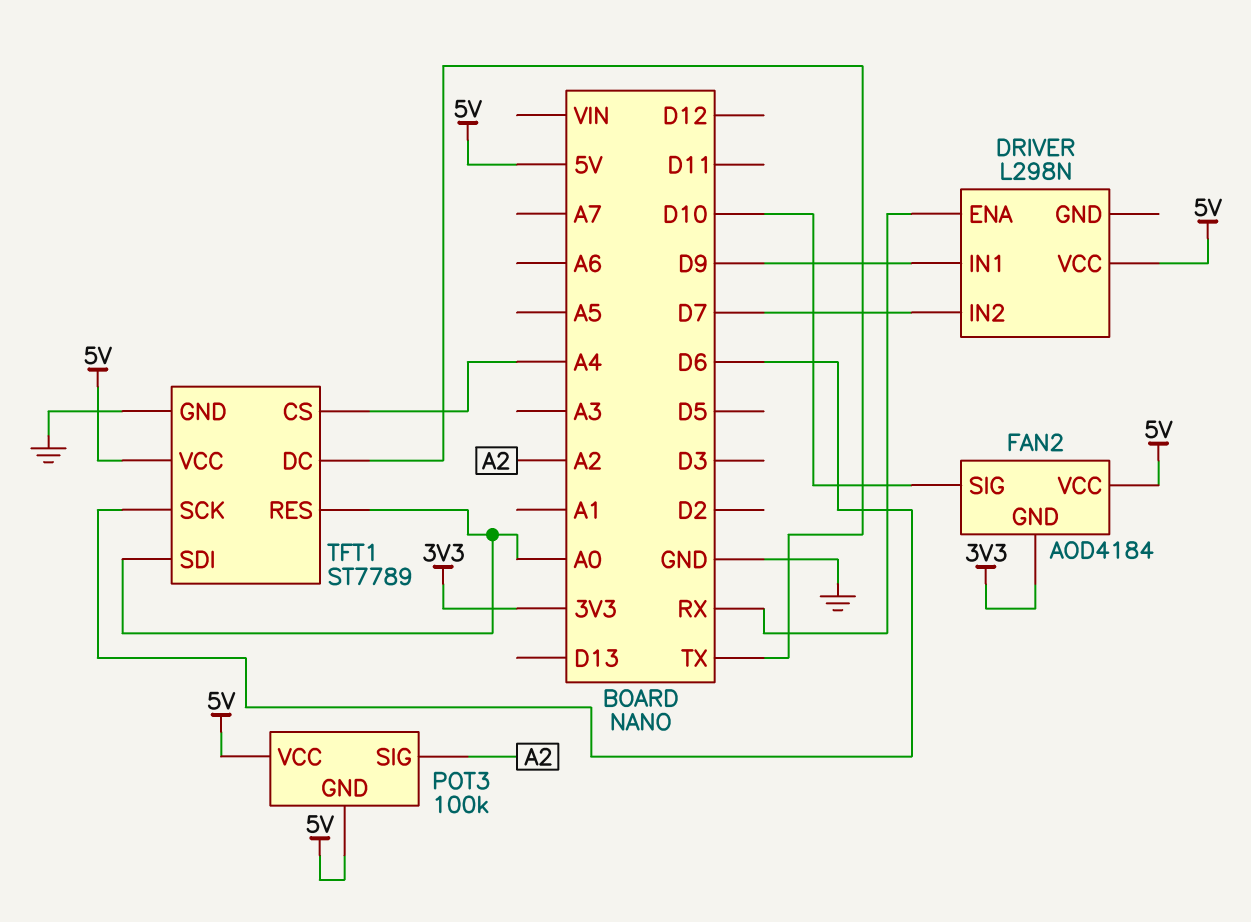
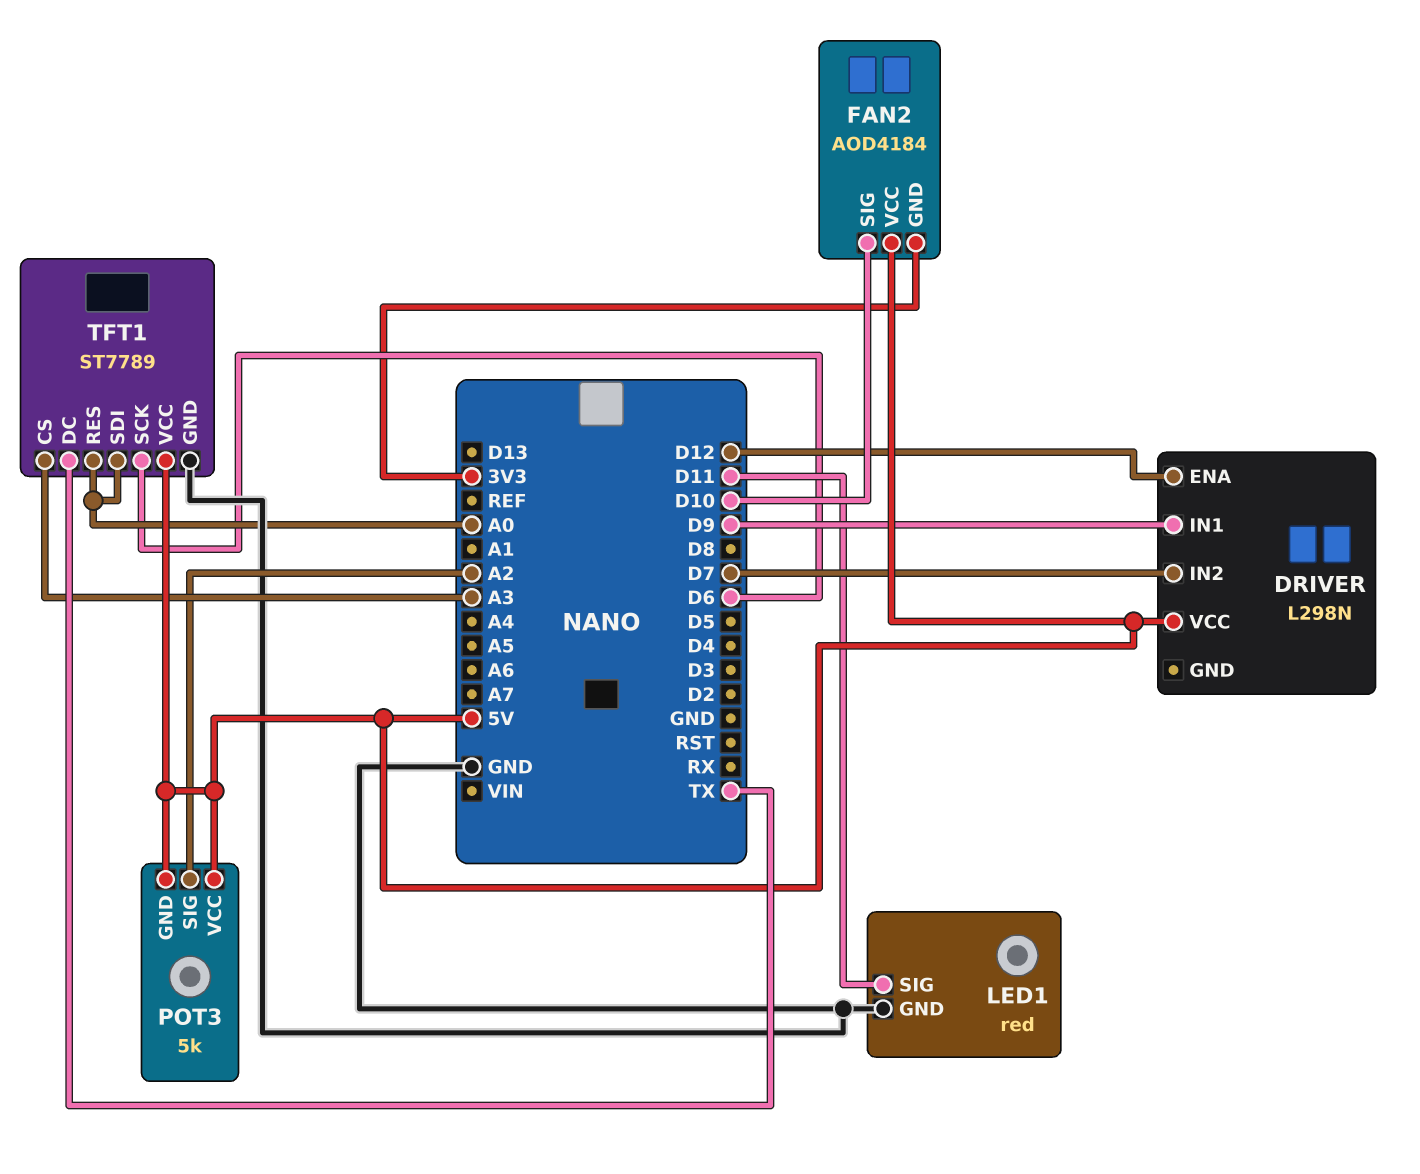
DRIVER pin ENA: RX -> D12
LED1: none -> red
LED1 pin GND: none -> GND
LED1 pin SIG: none -> D11
POT3: 100k -> 5k
TFT1 pin CS: A4 -> A3

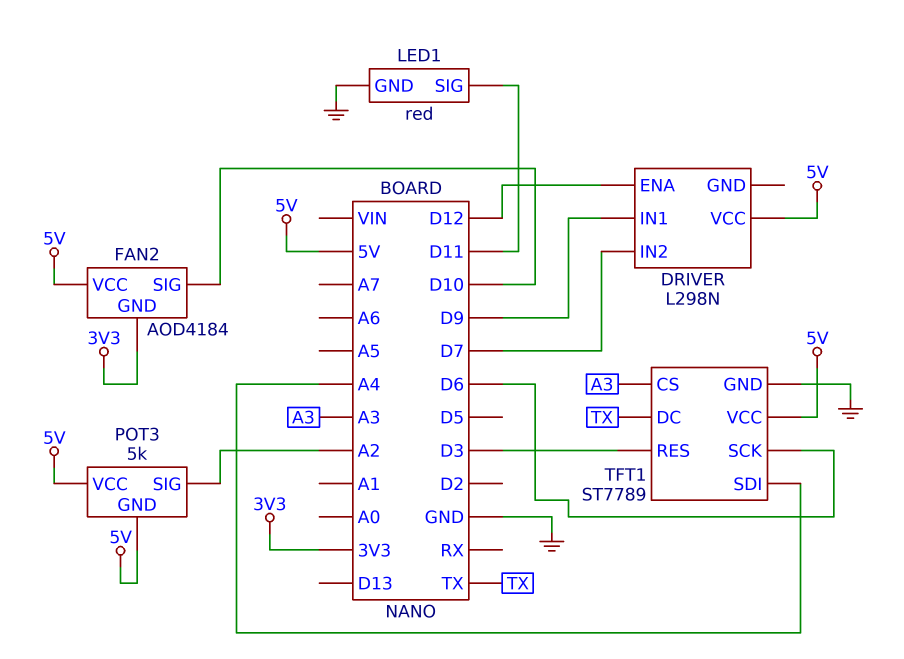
TFT1 pin RES: A0 -> D3
TFT1 pin SDI: A0 -> A4

